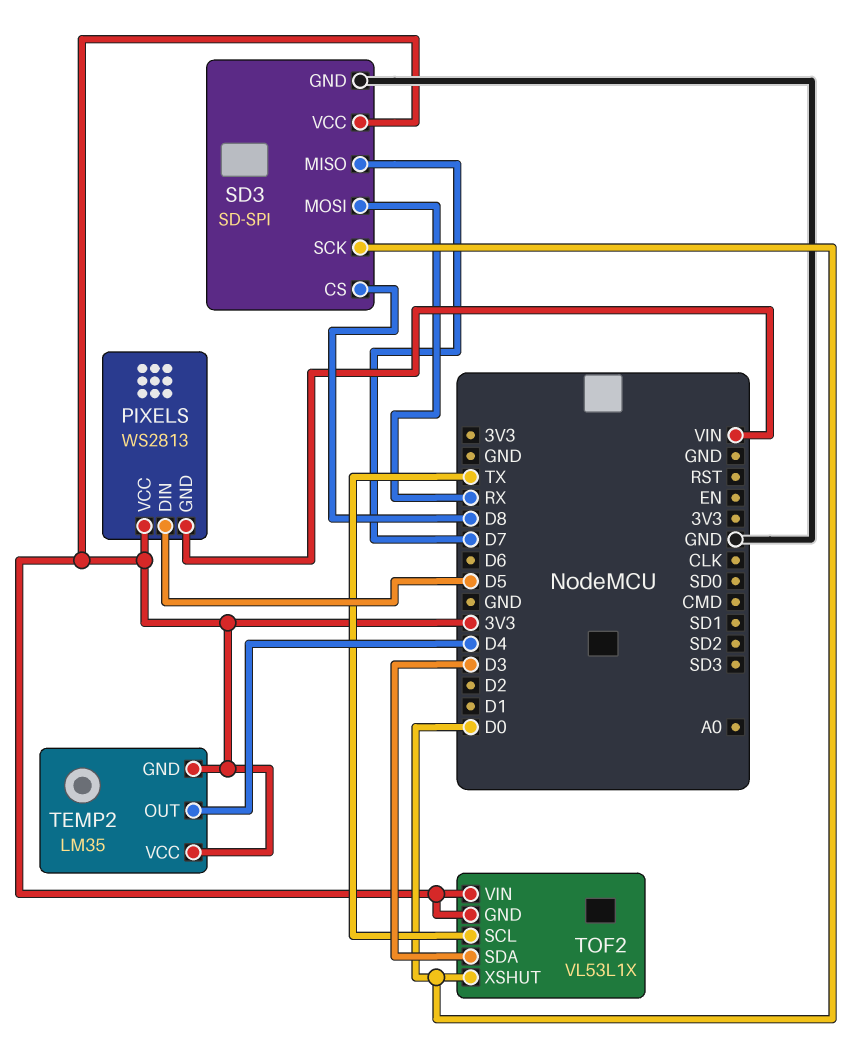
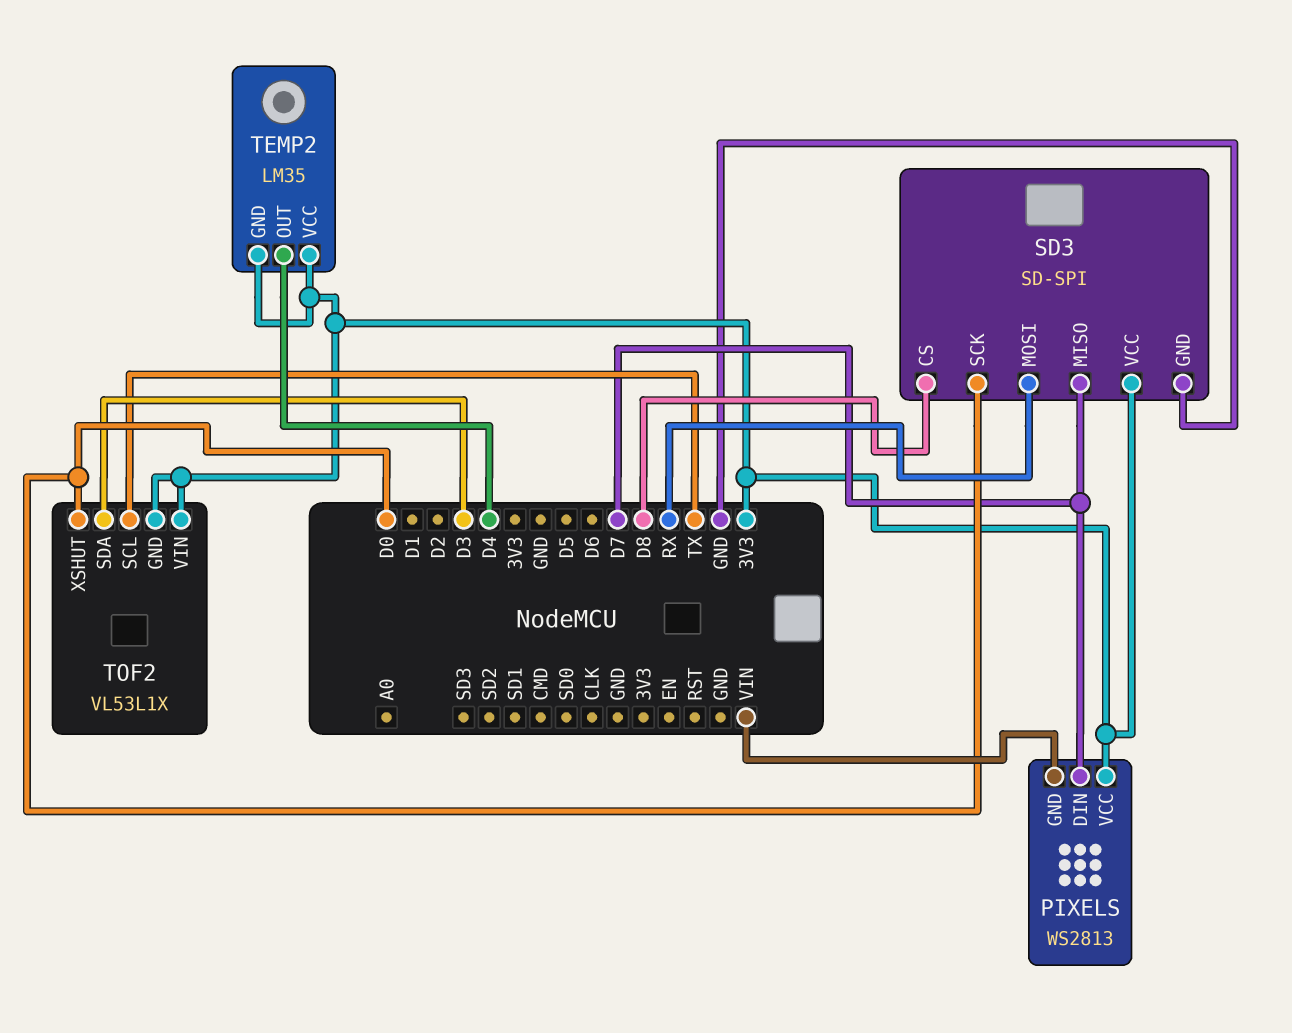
PIXELS pin DIN: D5 -> D7

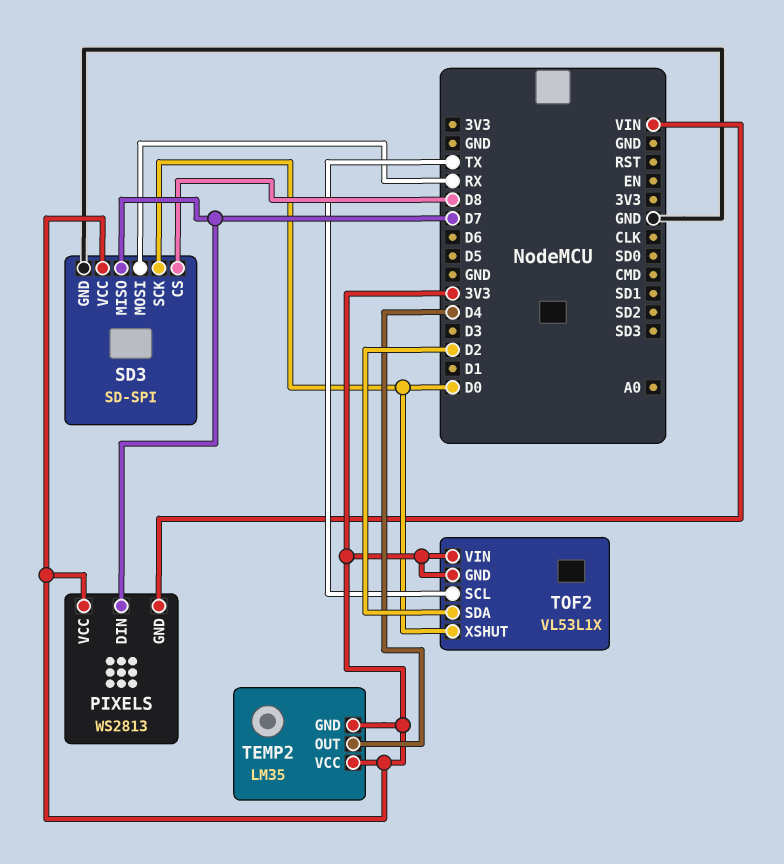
TOF2 pin SDA: D3 -> D2

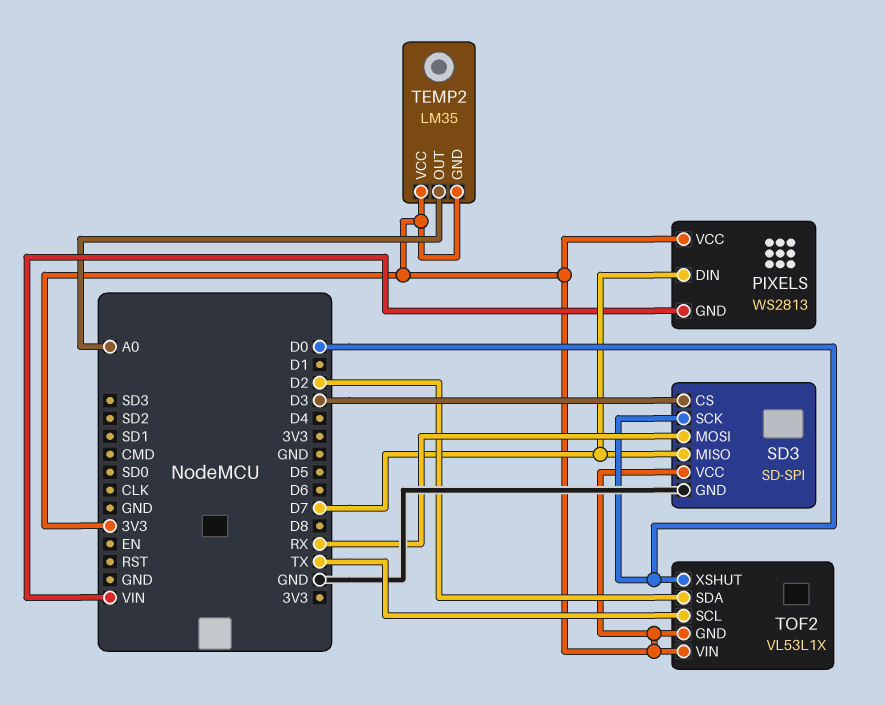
SD3 pin CS: D8 -> D3
TEMP2 pin OUT: D4 -> A0

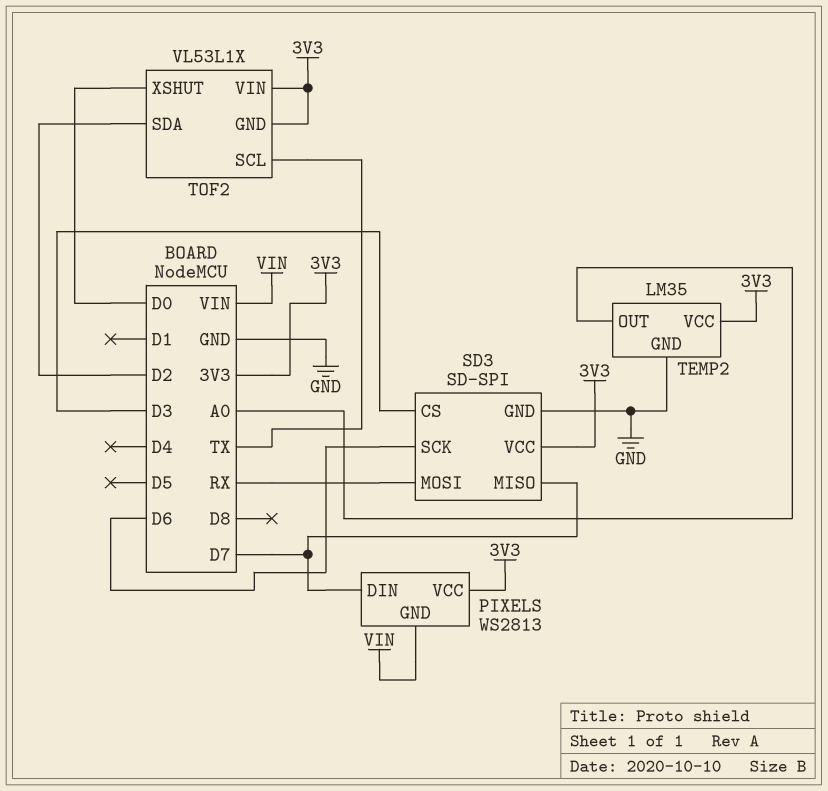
SD3 pin SCK: D0 -> D6
TEMP2 pin GND: 3V3 -> GND

